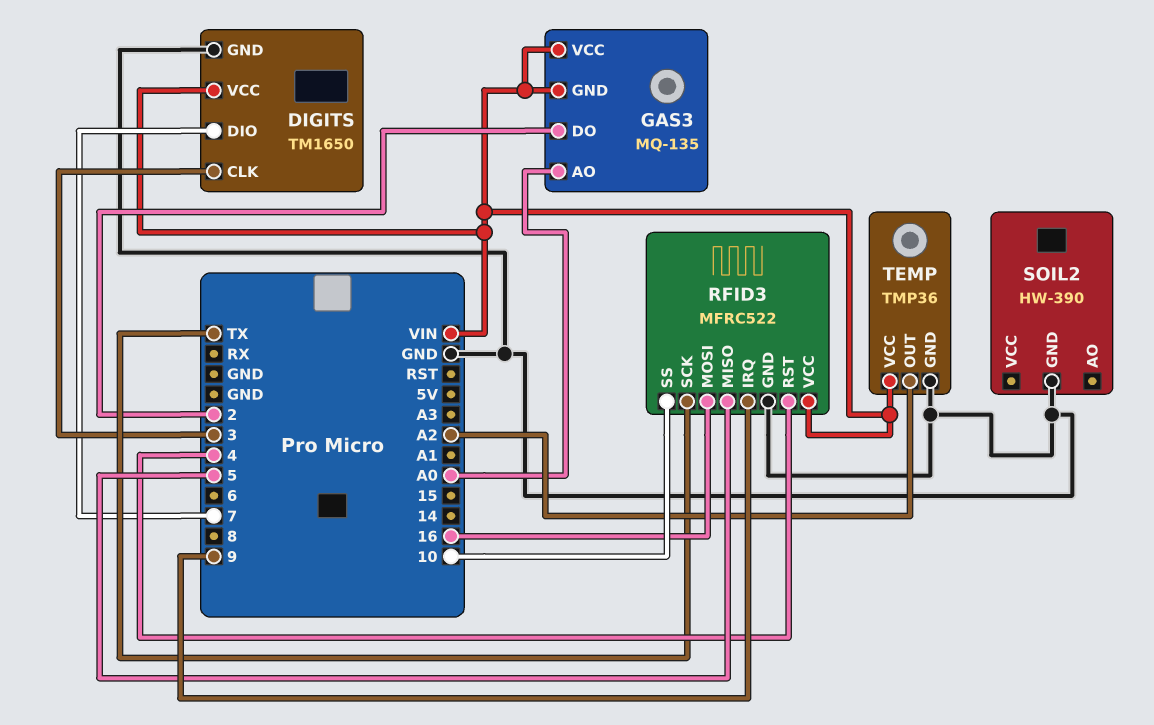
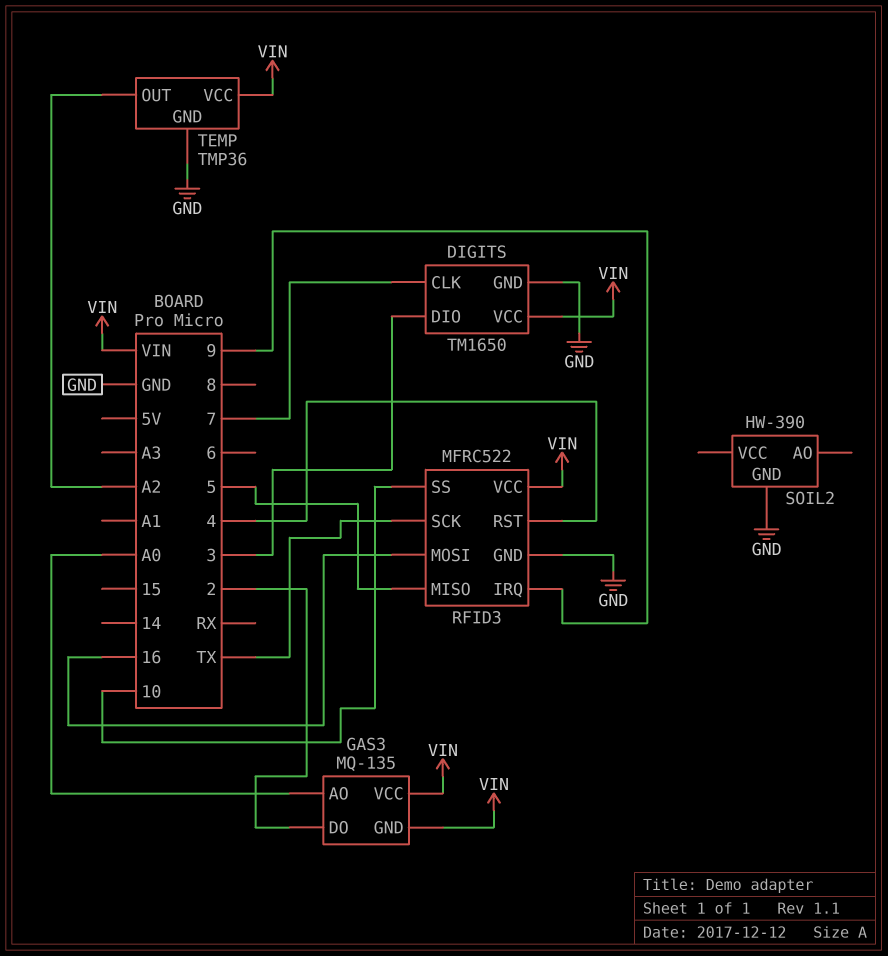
DIGITS pin CLK: 3 -> 7
DIGITS pin DIO: 7 -> 3

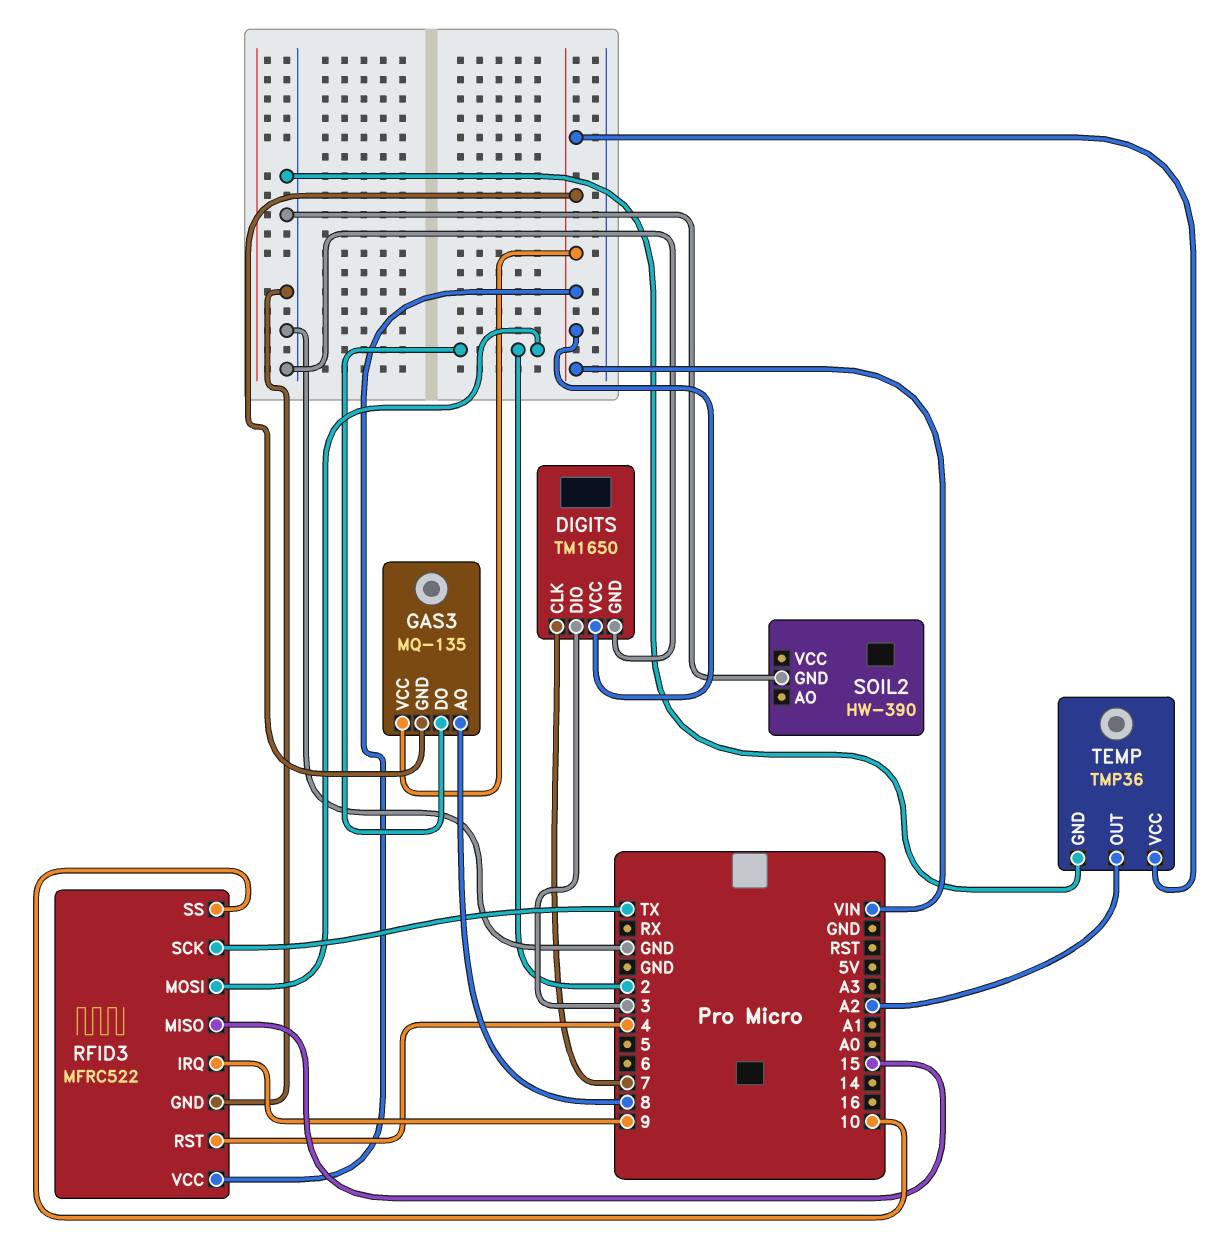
GAS3 pin AO: A0 -> 8
RFID3 pin MISO: 5 -> 15
RFID3 pin MOSI: 16 -> 2

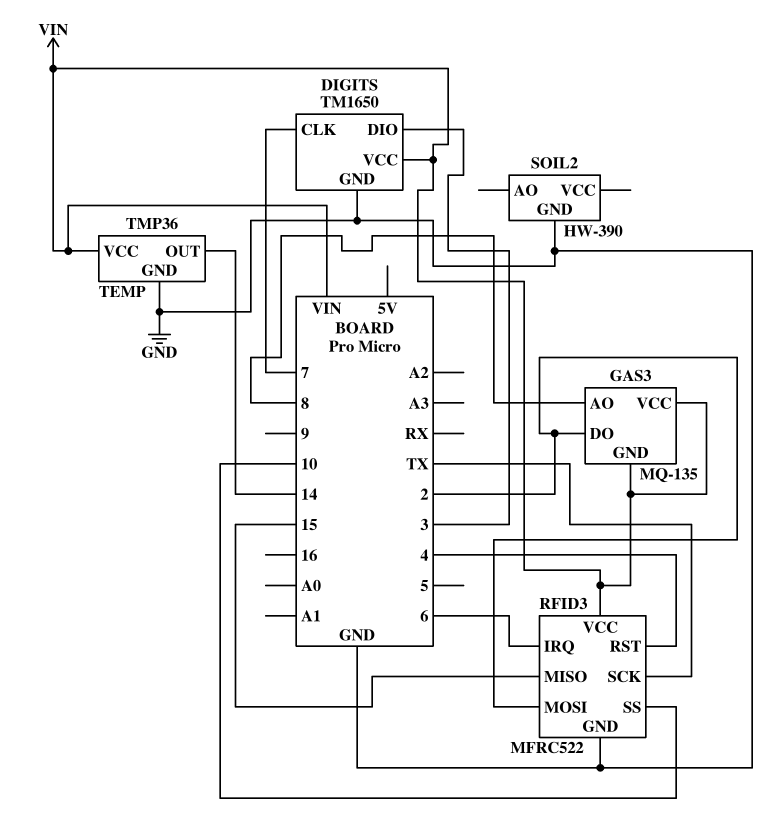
RFID3 pin IRQ: 9 -> 6
TEMP pin OUT: A2 -> 14

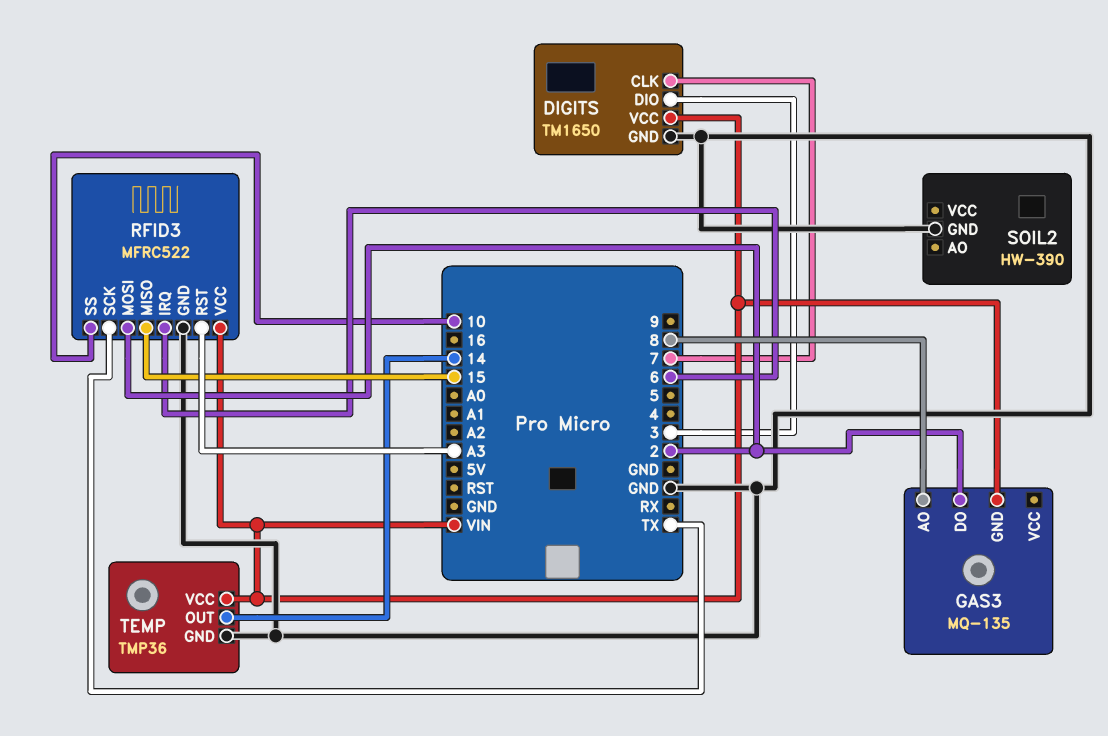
GAS3 pin VCC: VIN -> none
RFID3 pin RST: 4 -> A3

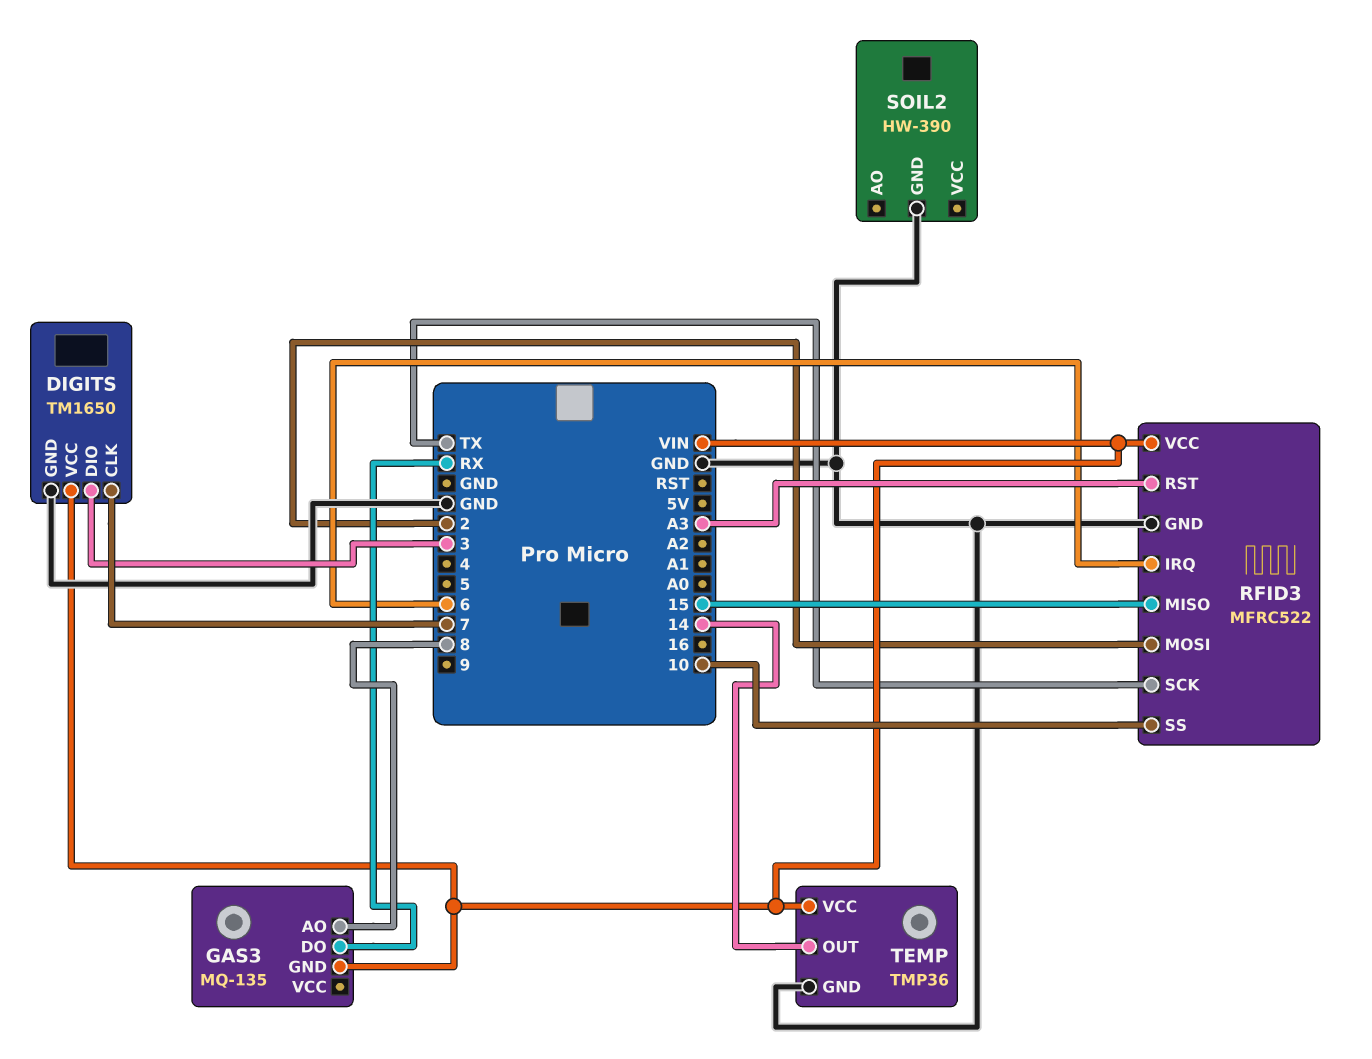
GAS3 pin DO: 2 -> RX

